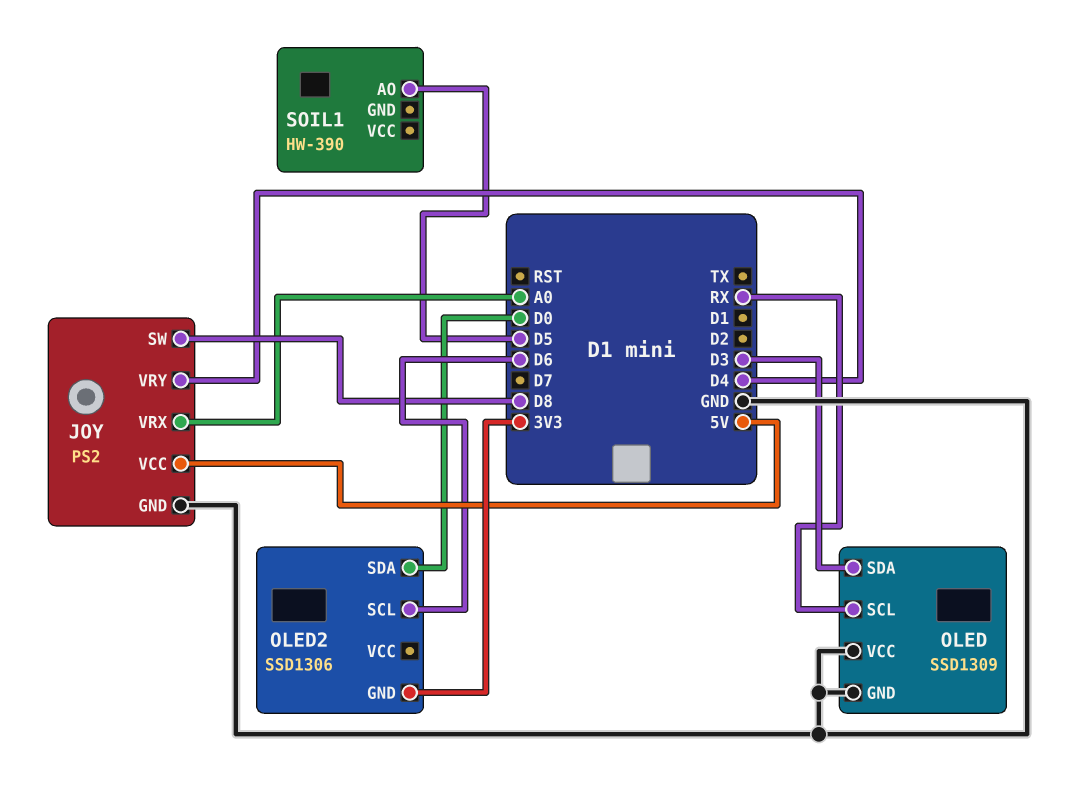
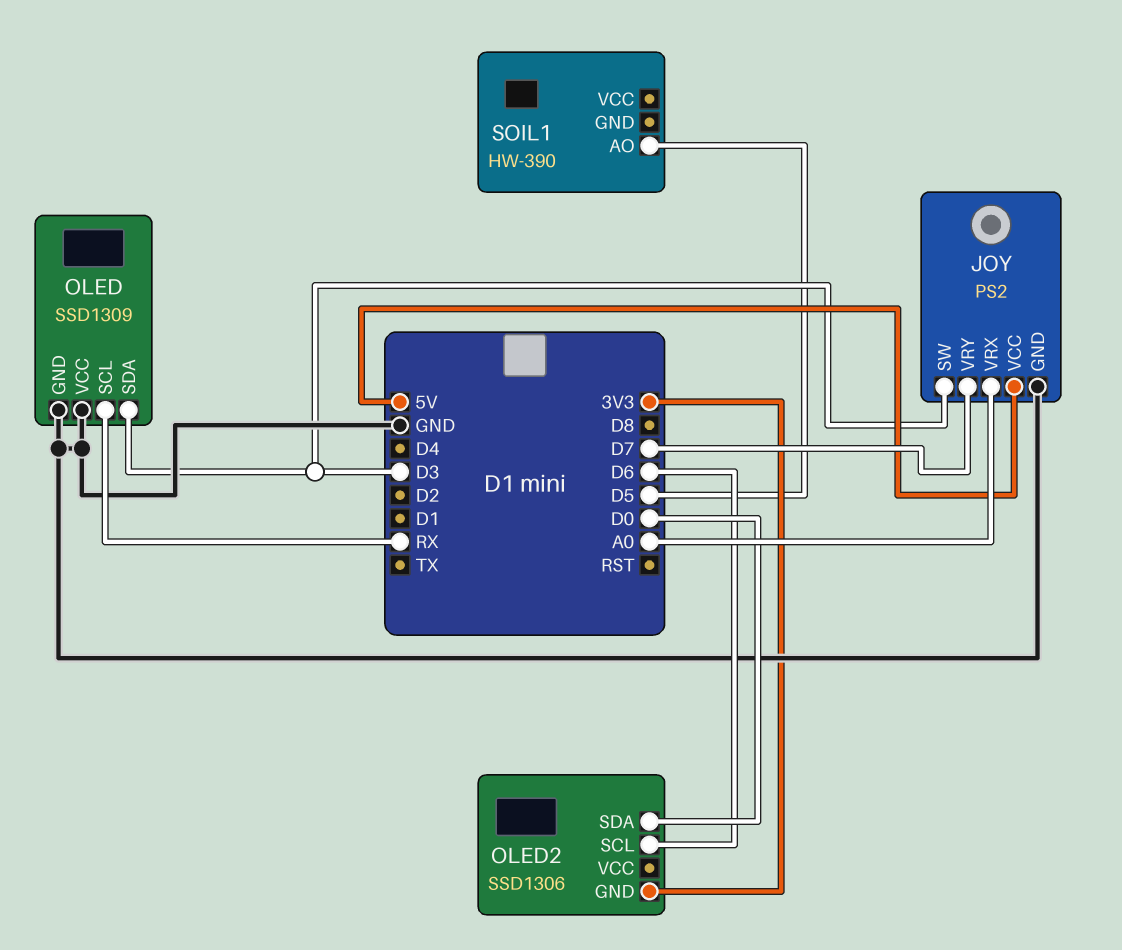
JOY pin SW: D8 -> D3
JOY pin VRY: D4 -> D7

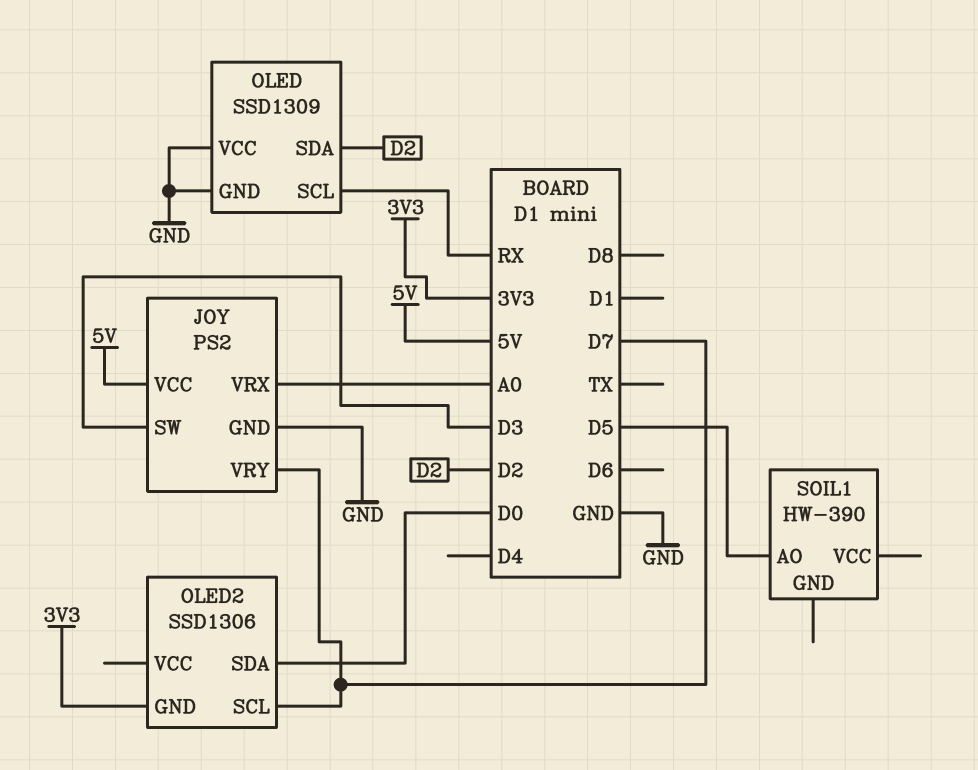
OLED pin SDA: D3 -> D2
OLED2 pin SCL: D6 -> D7

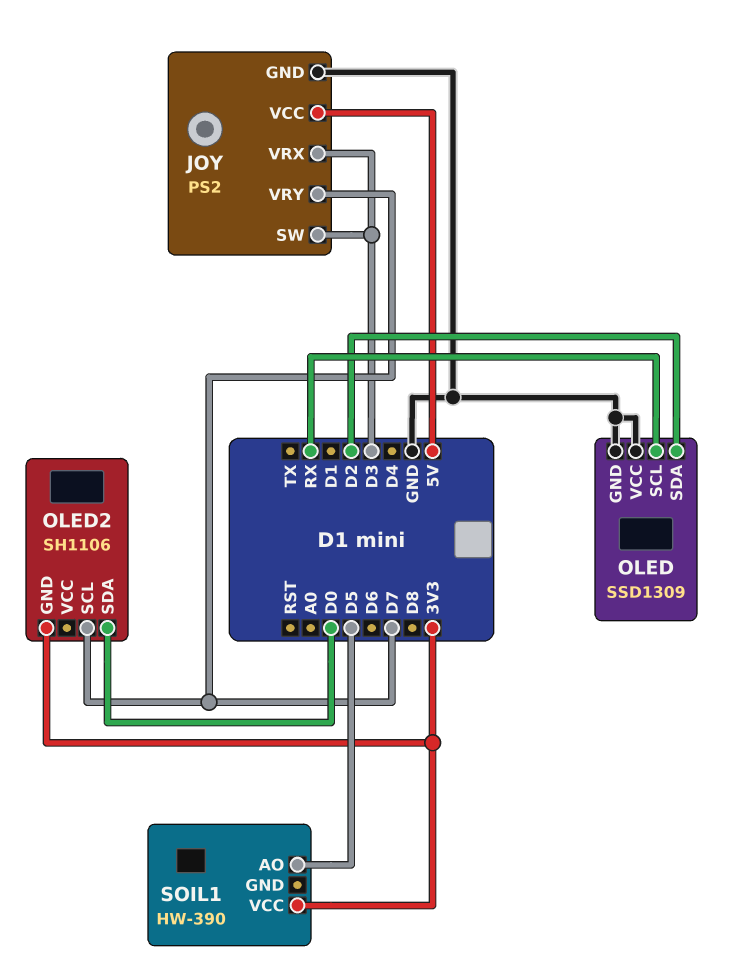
JOY pin VRX: A0 -> D3
OLED2: SSD1306 -> SH1106
SOIL1 pin VCC: none -> 3V3

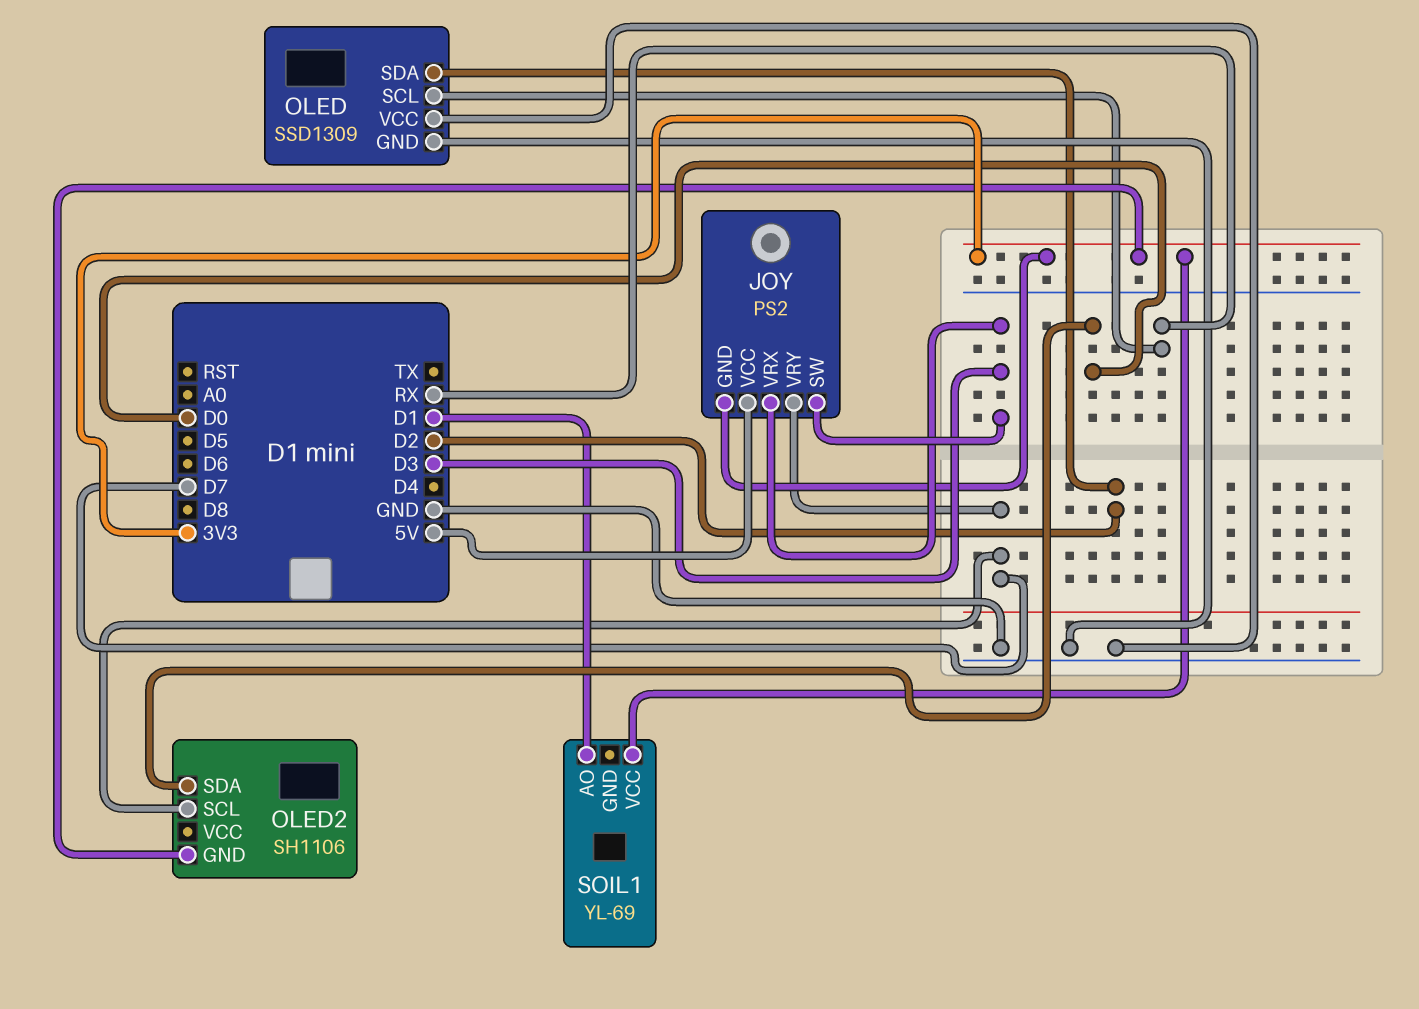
JOY pin GND: GND -> 3V3
SOIL1: HW-390 -> YL-69
SOIL1 pin AO: D5 -> D1

